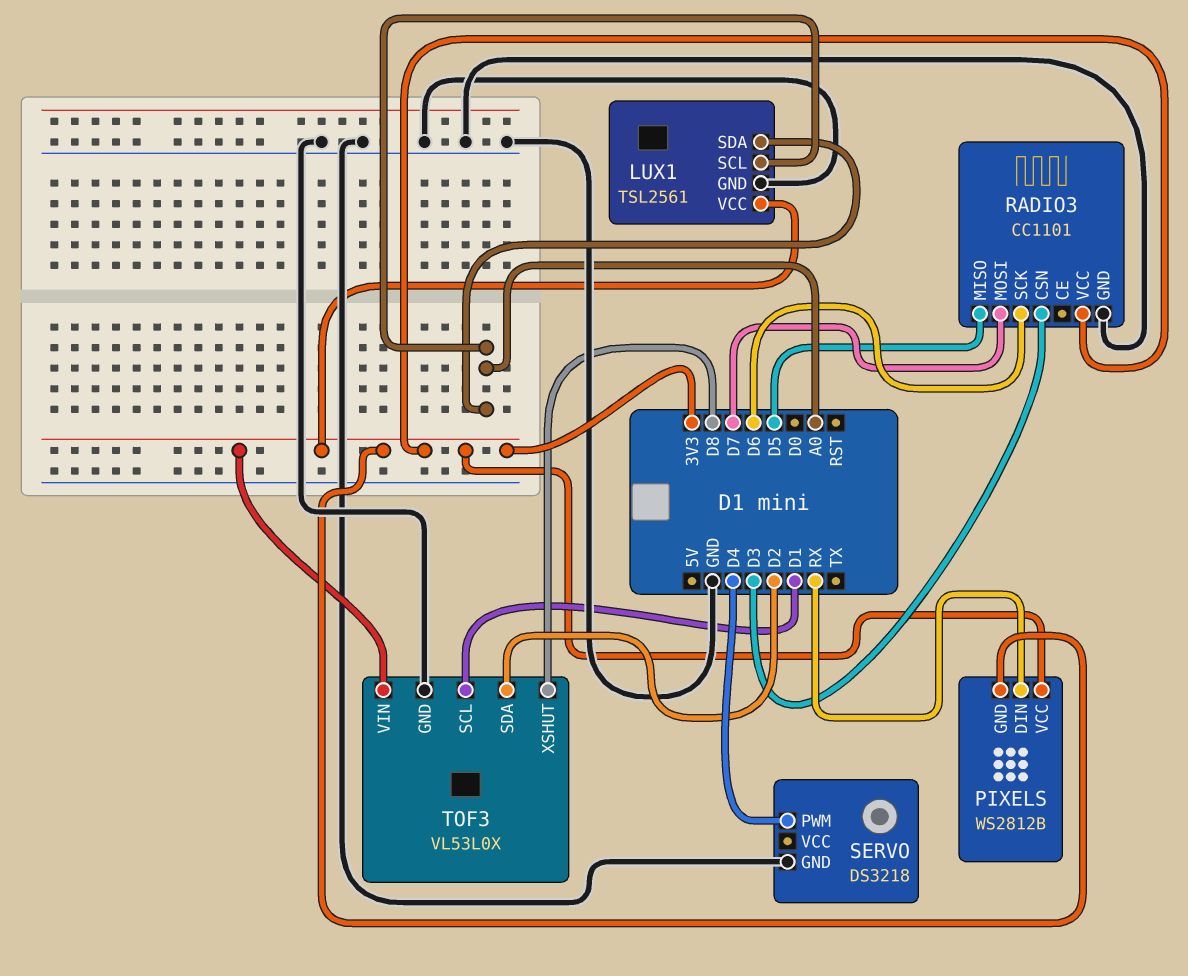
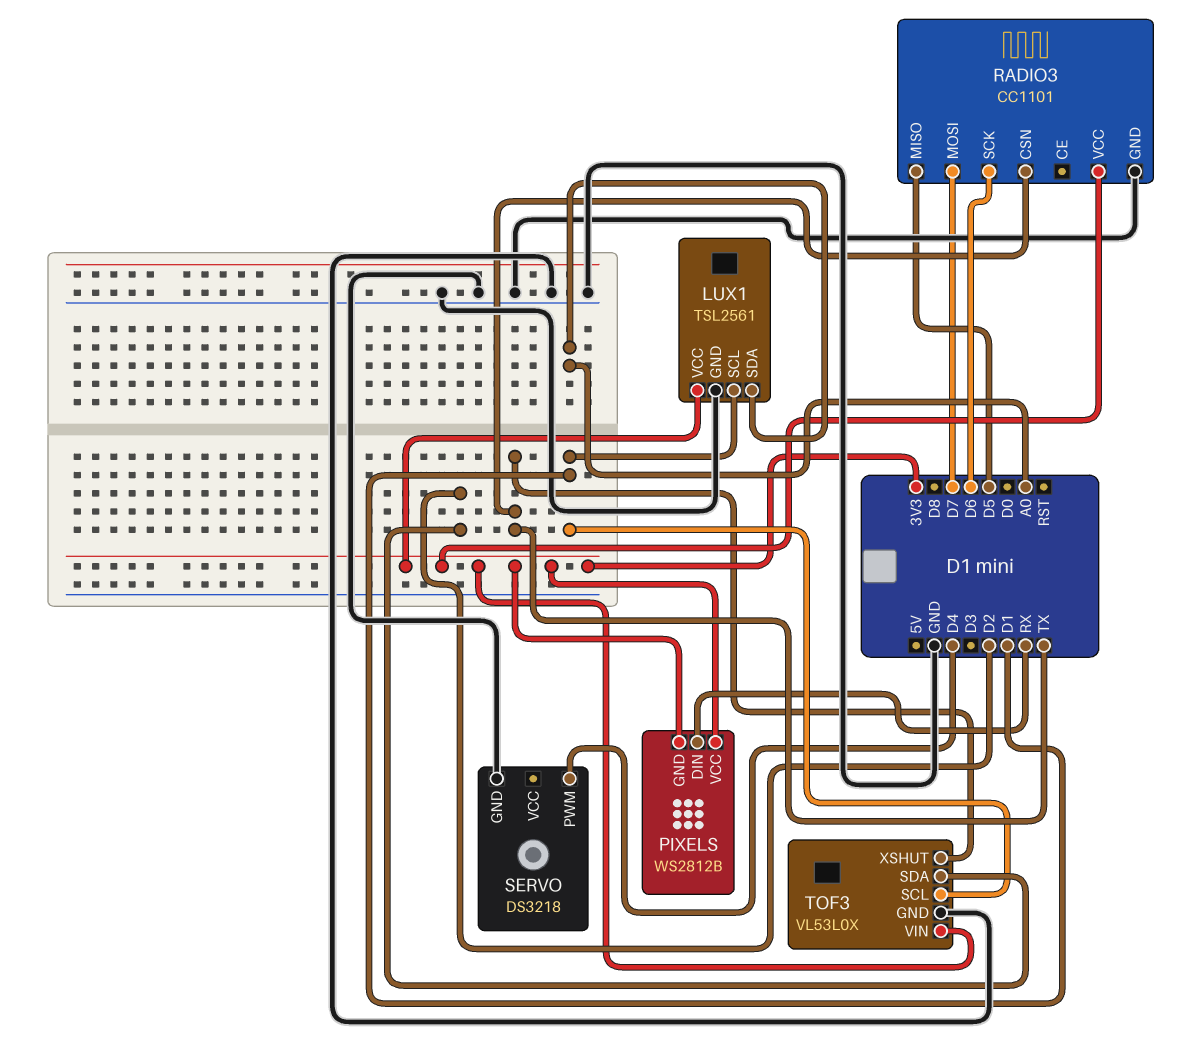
LUX1 pin SCL: A0 -> D1
RADIO3 pin CSN: D3 -> TX
TOF3 pin XSHUT: D8 -> TX

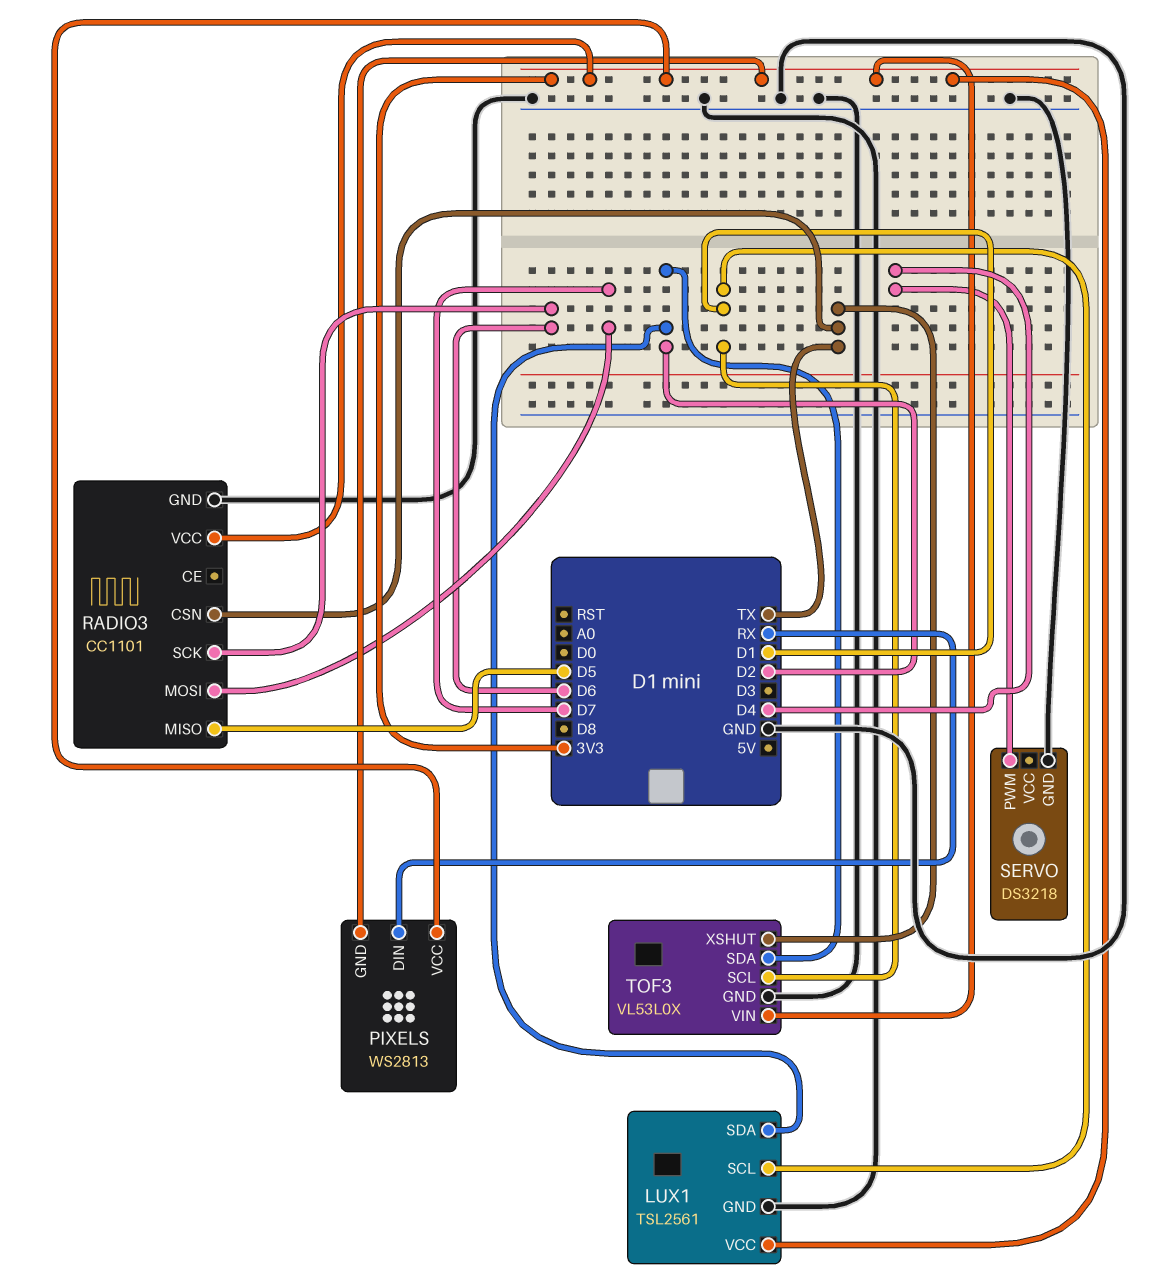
LUX1 pin SDA: A0 -> D2
PIXELS: WS2812B -> WS2813

